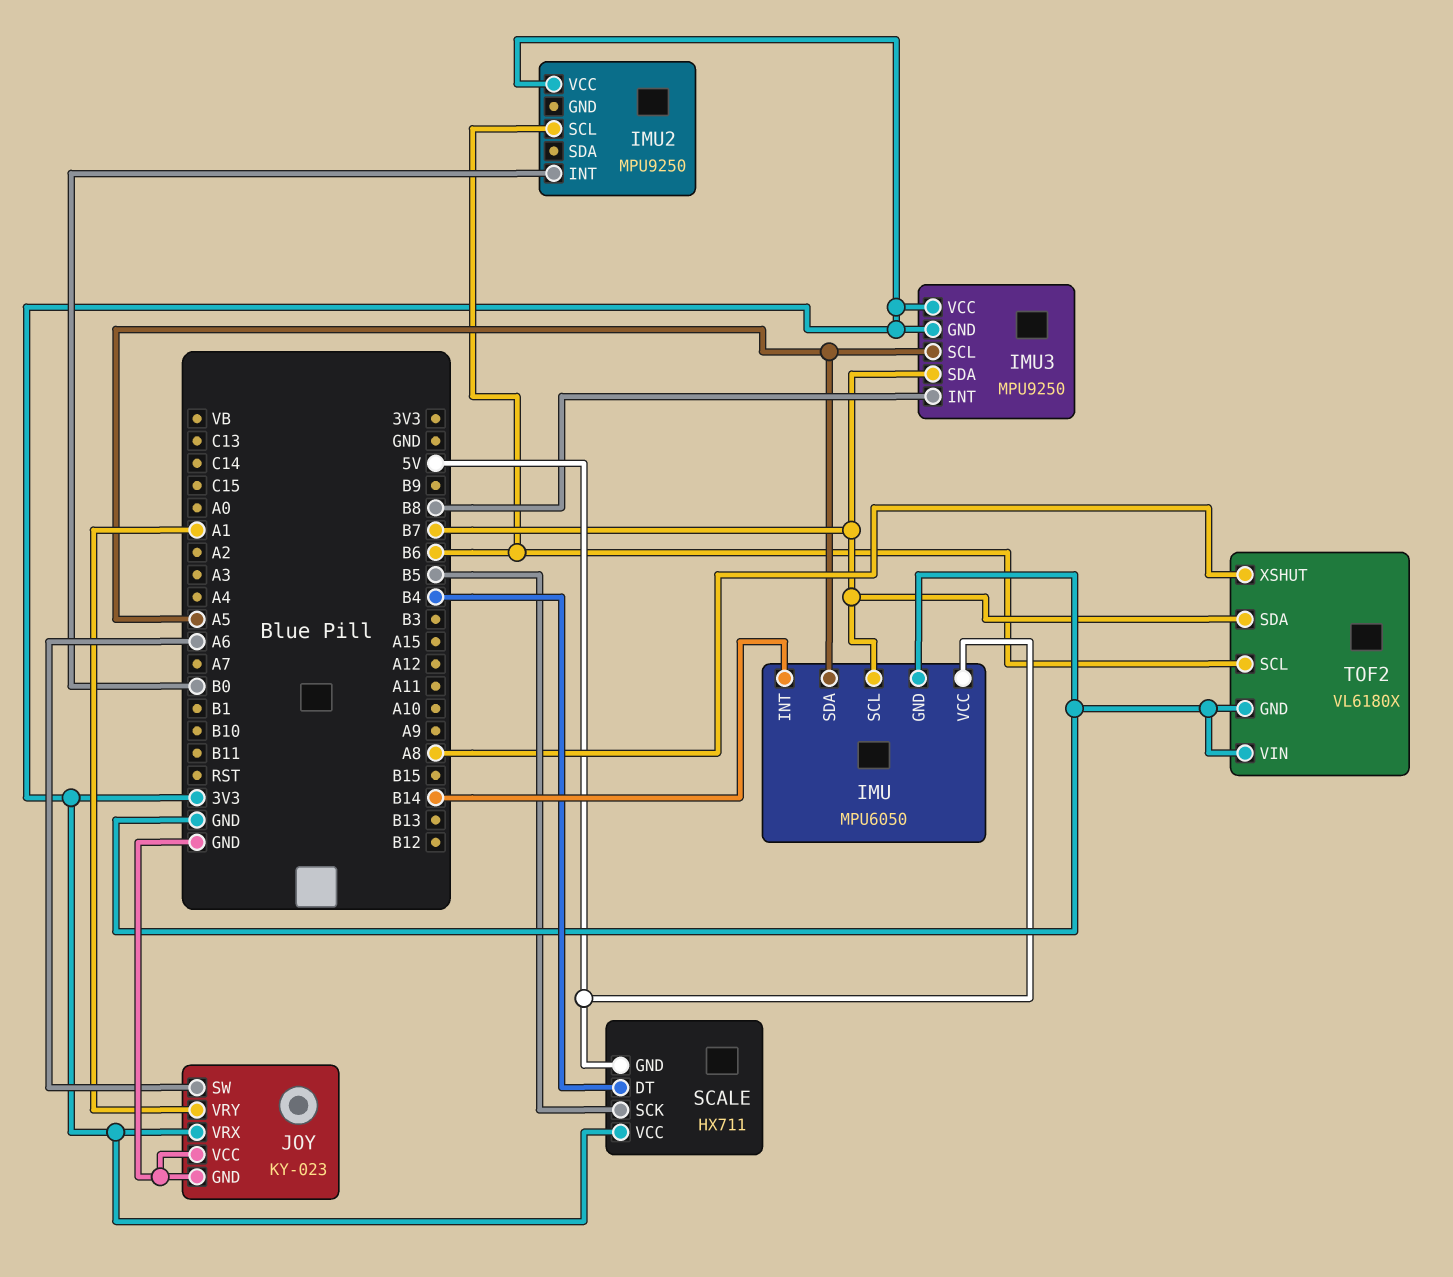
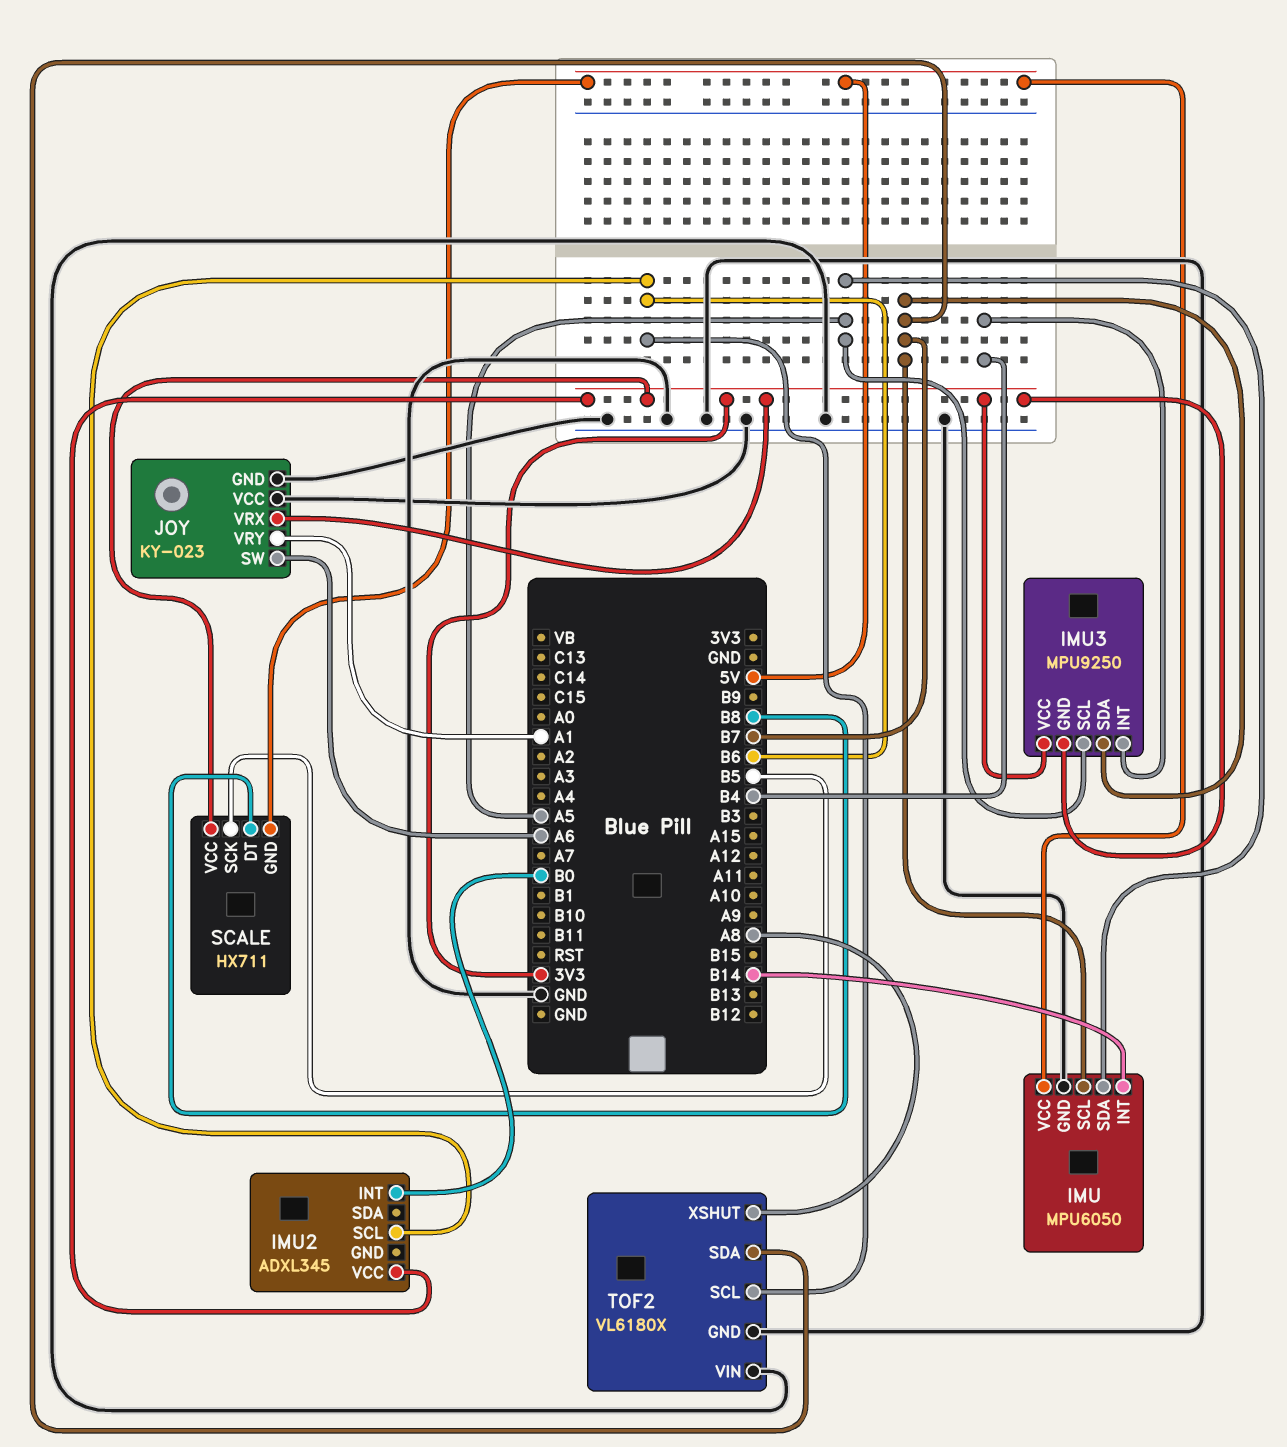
IMU2: MPU9250 -> ADXL345
IMU3 pin INT: B8 -> B4
SCALE pin DT: B4 -> B8

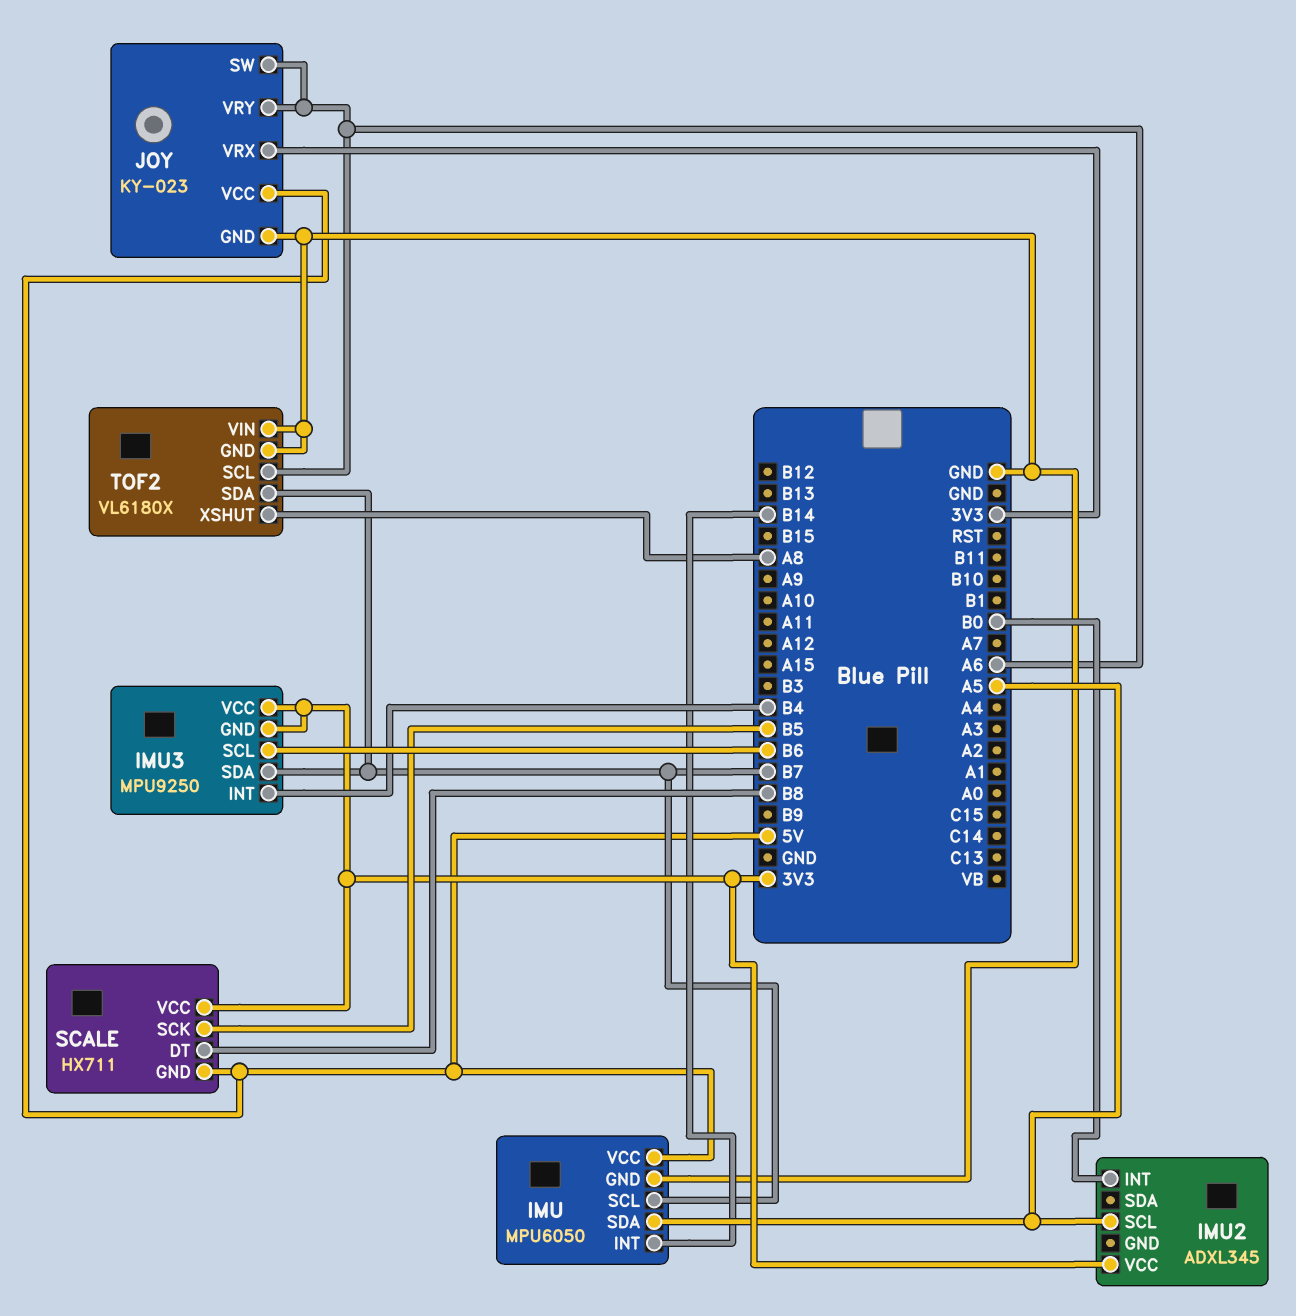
IMU2 pin SCL: B6 -> A5
IMU3 pin SCL: A5 -> B6
JOY pin VCC: GND -> 5V
JOY pin VRY: A1 -> A6
TOF2 pin SCL: B6 -> A6

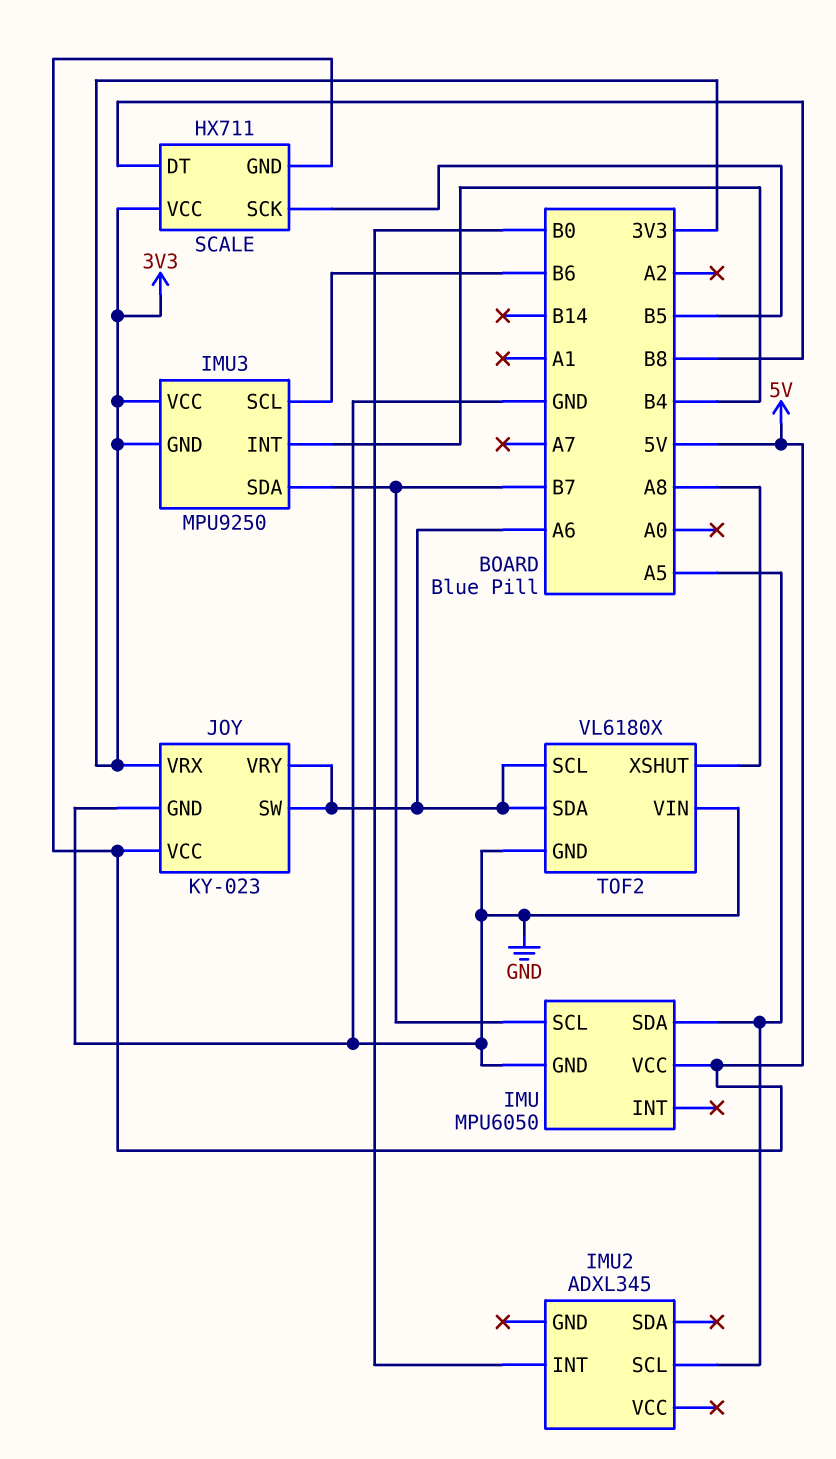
IMU pin INT: B14 -> none
IMU2 pin VCC: 3V3 -> none
TOF2 pin SDA: B7 -> A6

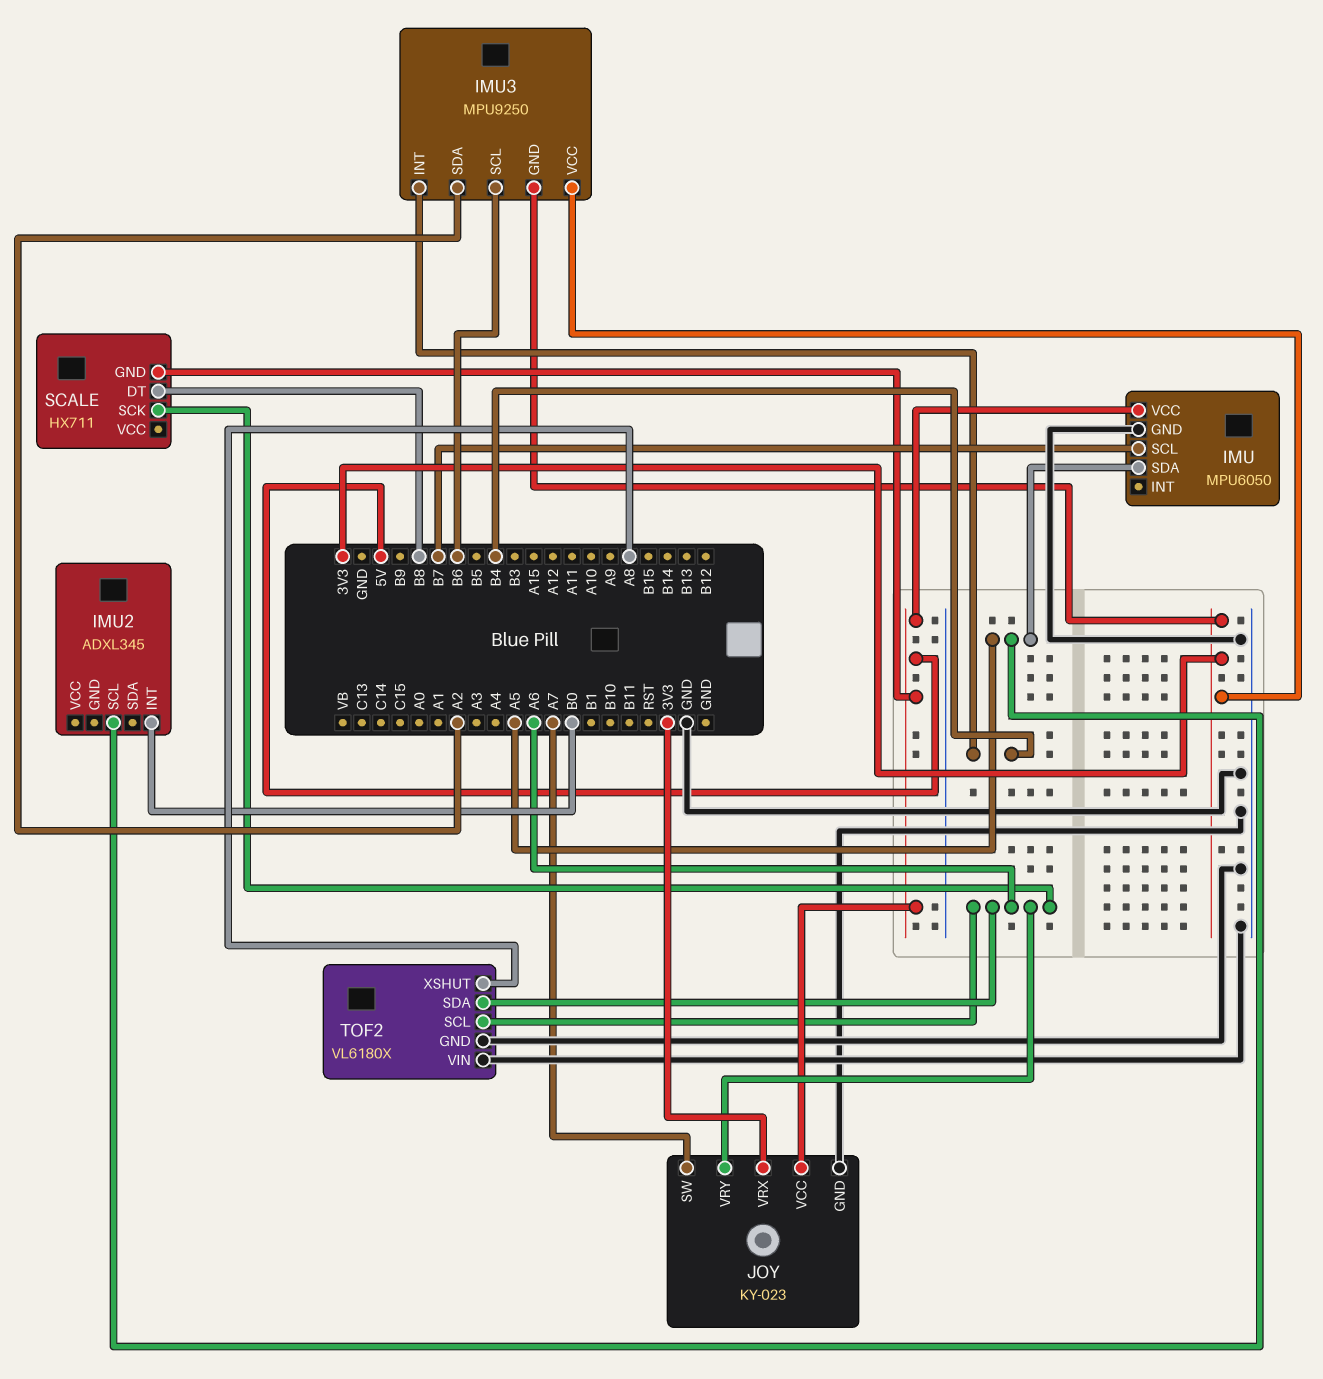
IMU3 pin SDA: B7 -> A2
JOY pin SW: A6 -> A7
SCALE pin SCK: B5 -> A6
SCALE pin VCC: 3V3 -> none

